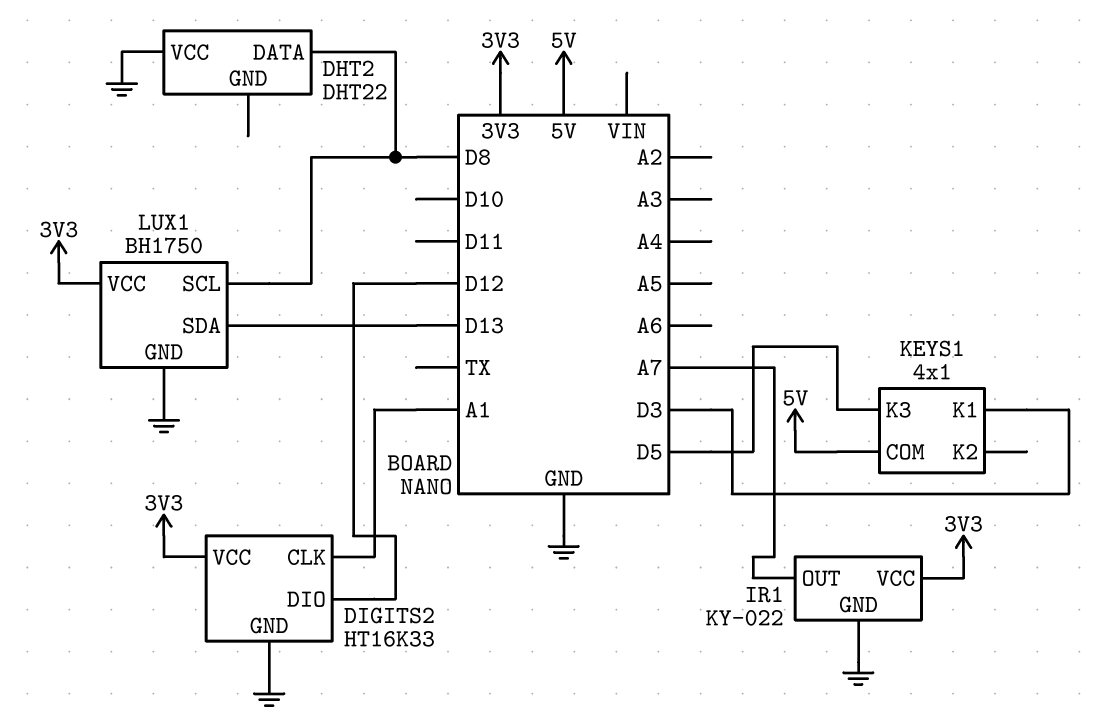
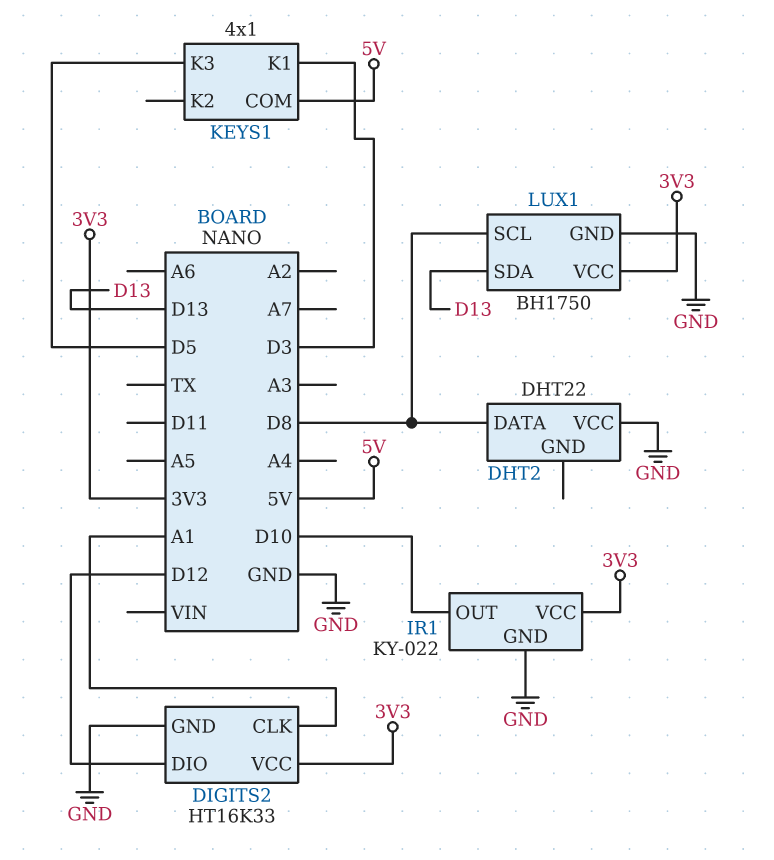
IR1 pin OUT: A7 -> D10

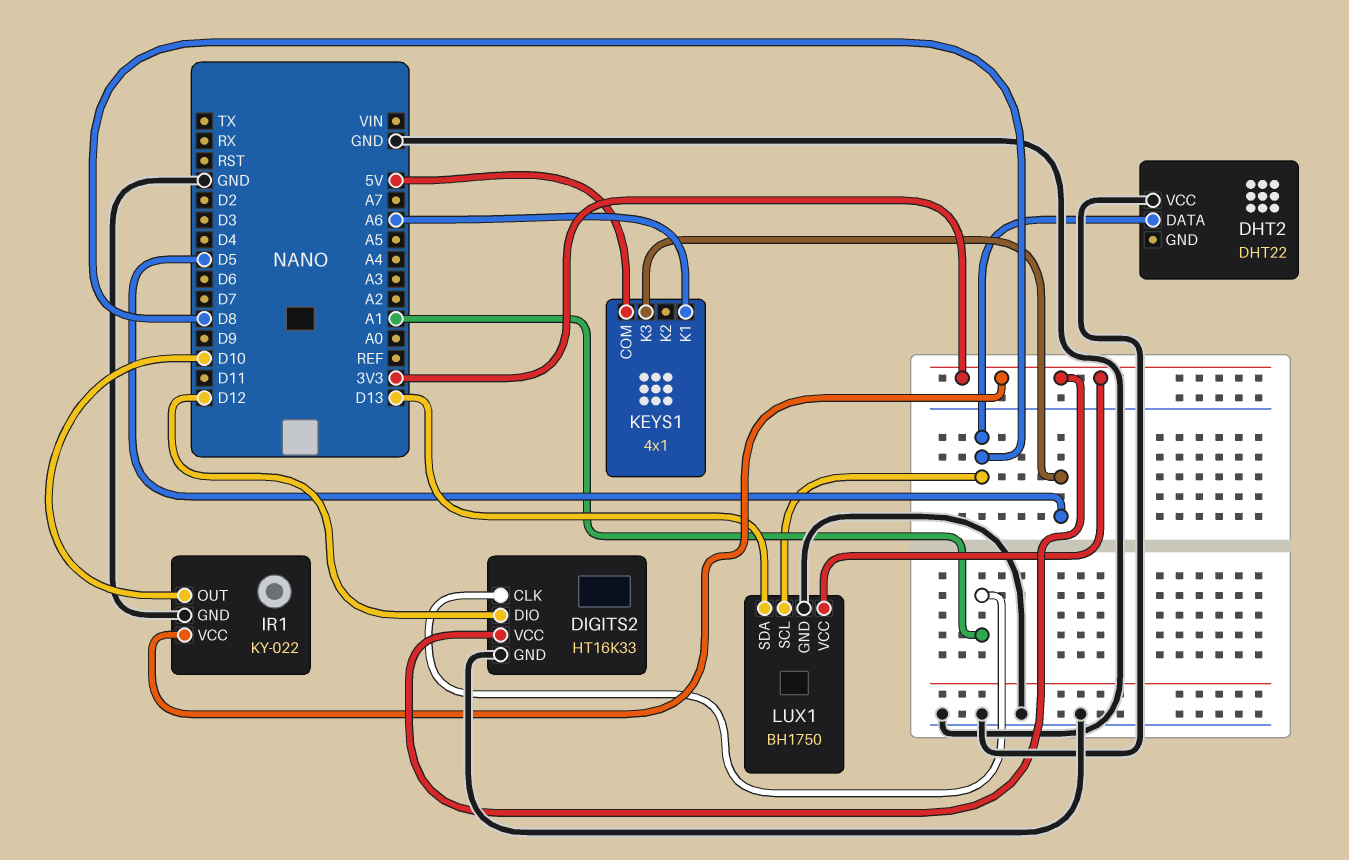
KEYS1 pin K1: D3 -> A6

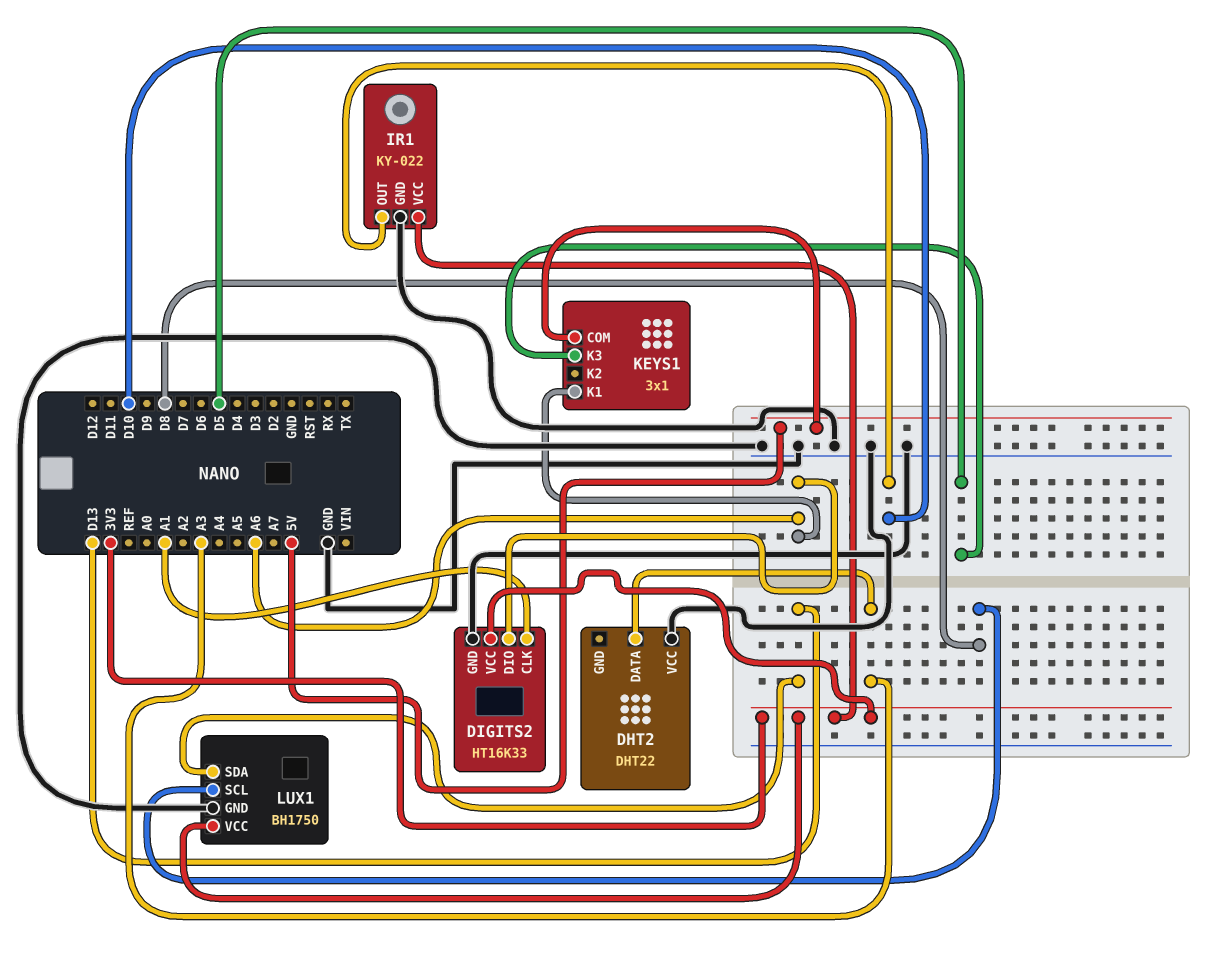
DHT2 pin DATA: D8 -> A3
DIGITS2 pin DIO: D12 -> A6
KEYS1: 4x1 -> 3x1

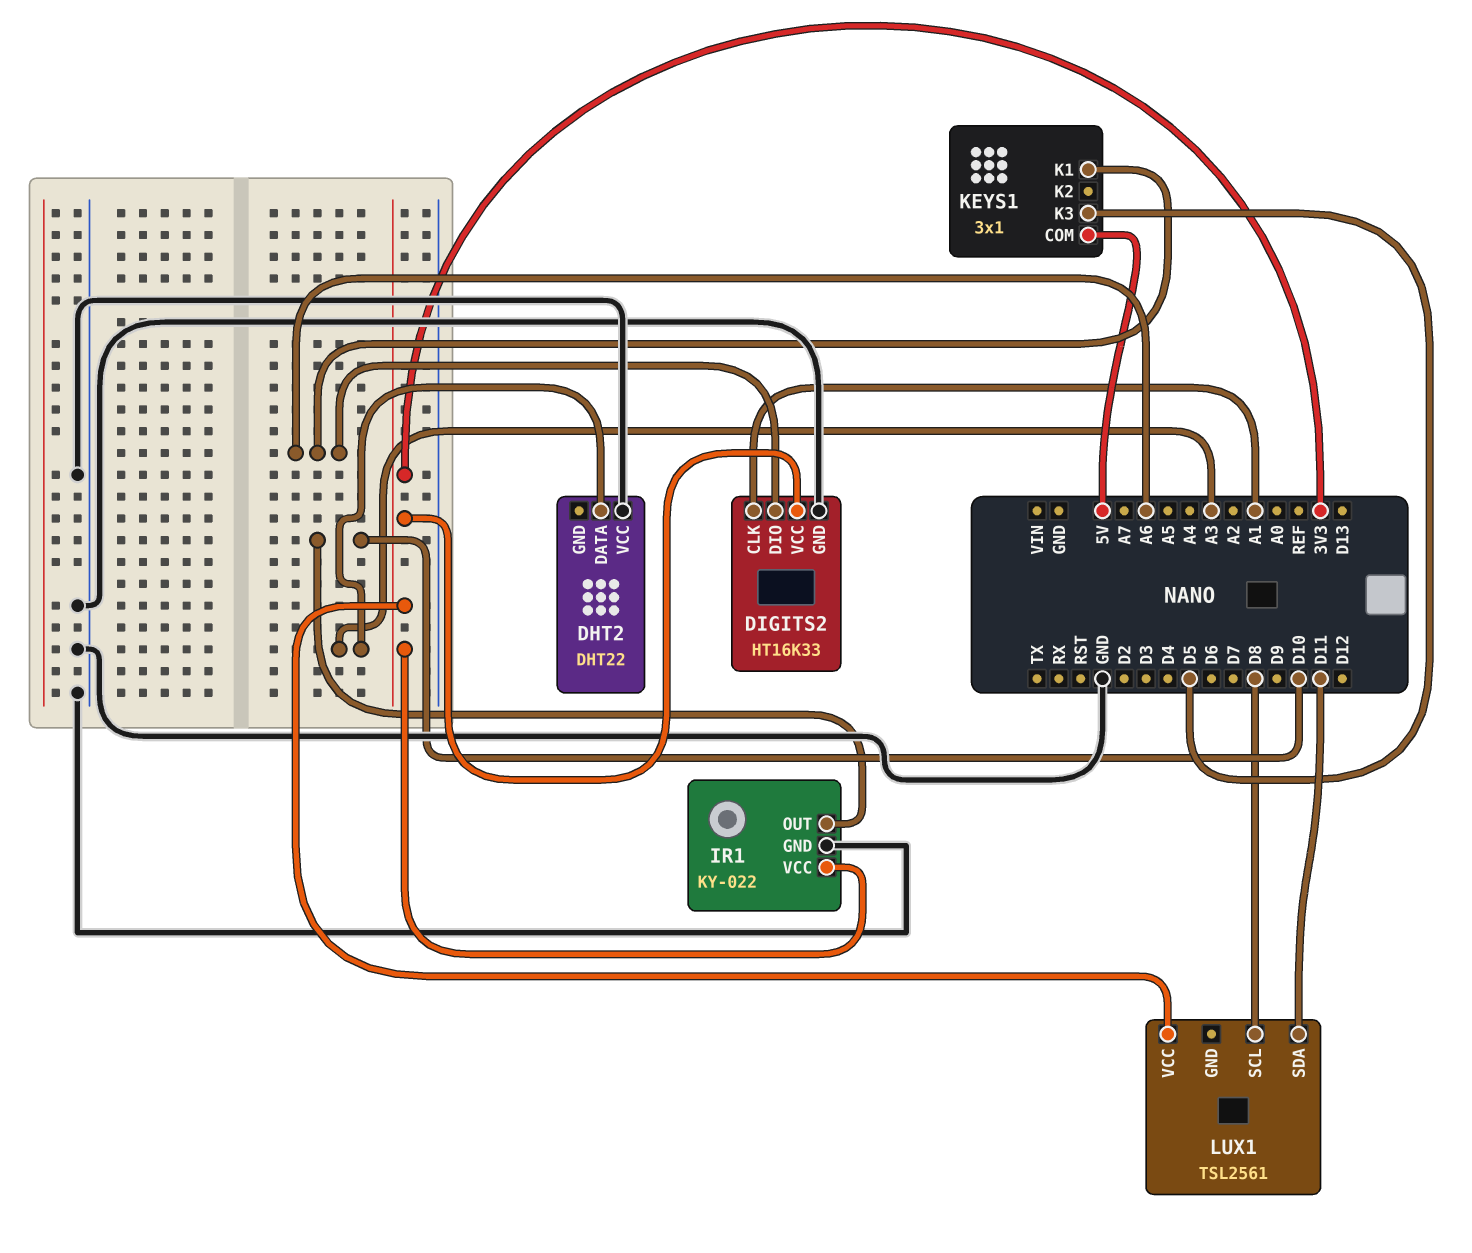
LUX1: BH1750 -> TSL2561
LUX1 pin GND: GND -> none
LUX1 pin SDA: D13 -> D11

